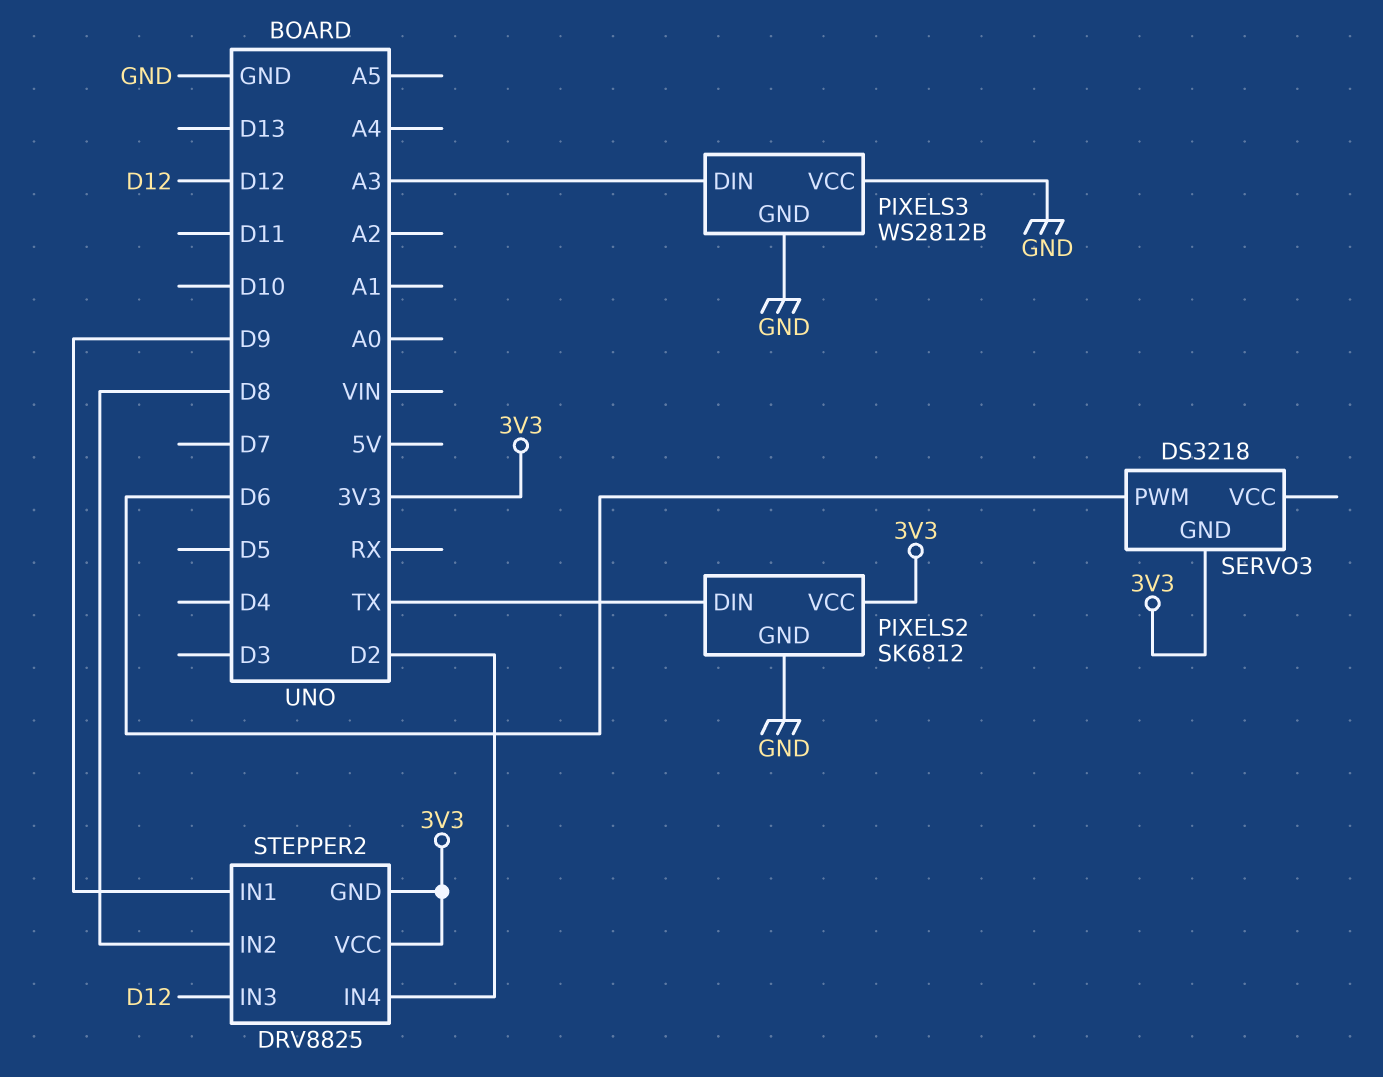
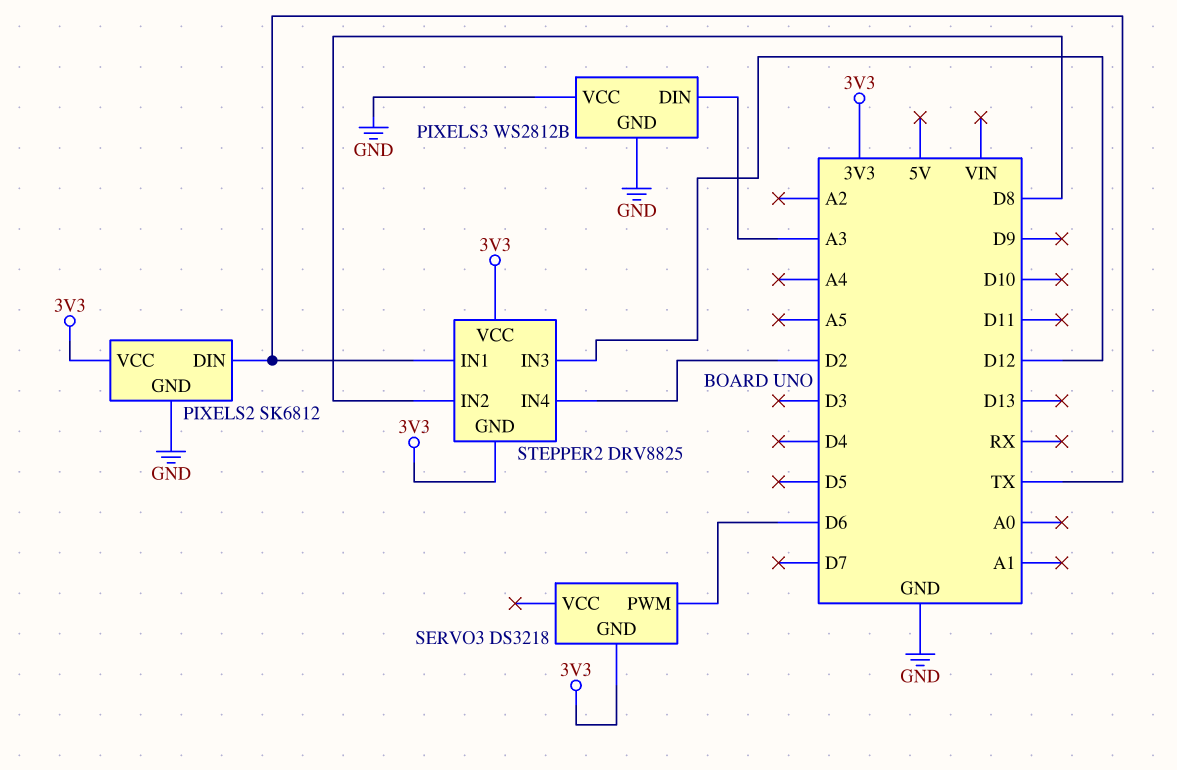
STEPPER2 pin IN1: D9 -> TX

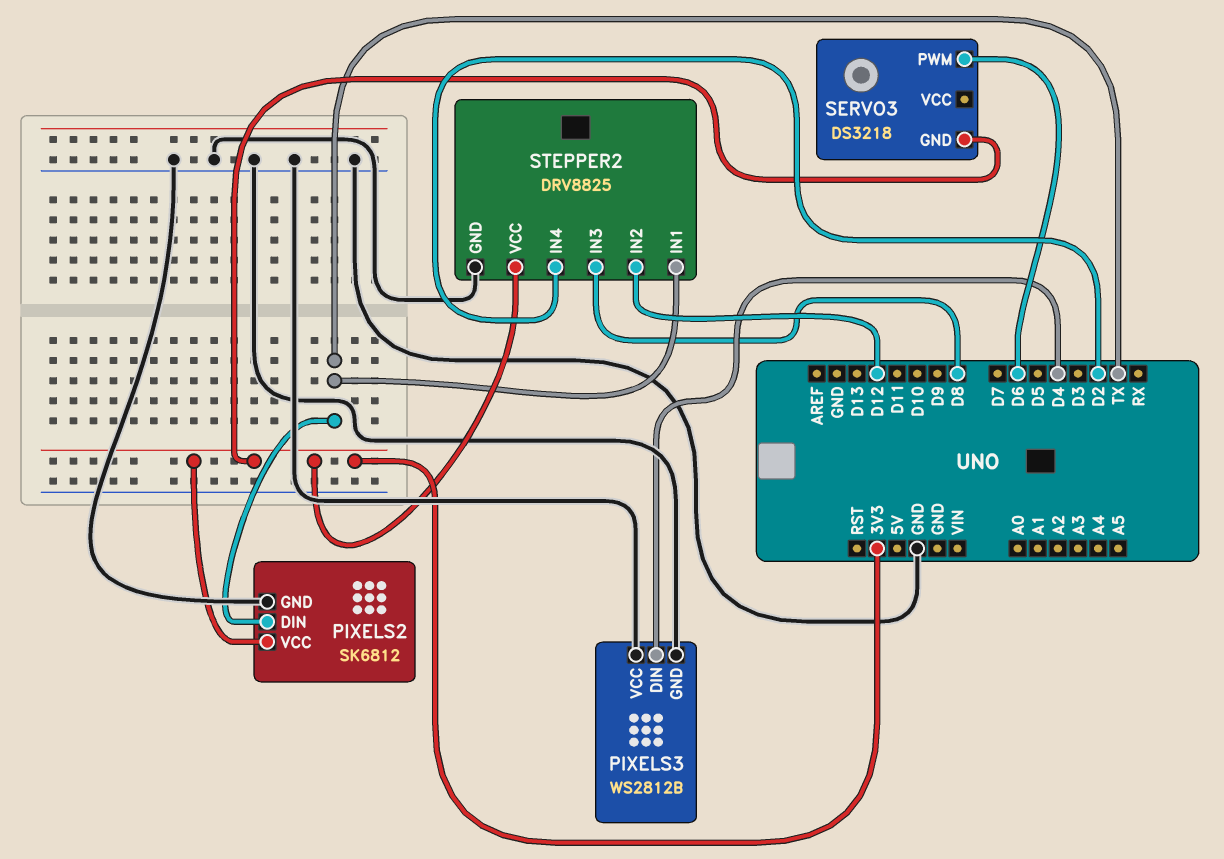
PIXELS3 pin DIN: A3 -> D4
STEPPER2 pin GND: 3V3 -> GND
STEPPER2 pin IN2: D8 -> D12
STEPPER2 pin IN3: D12 -> D8

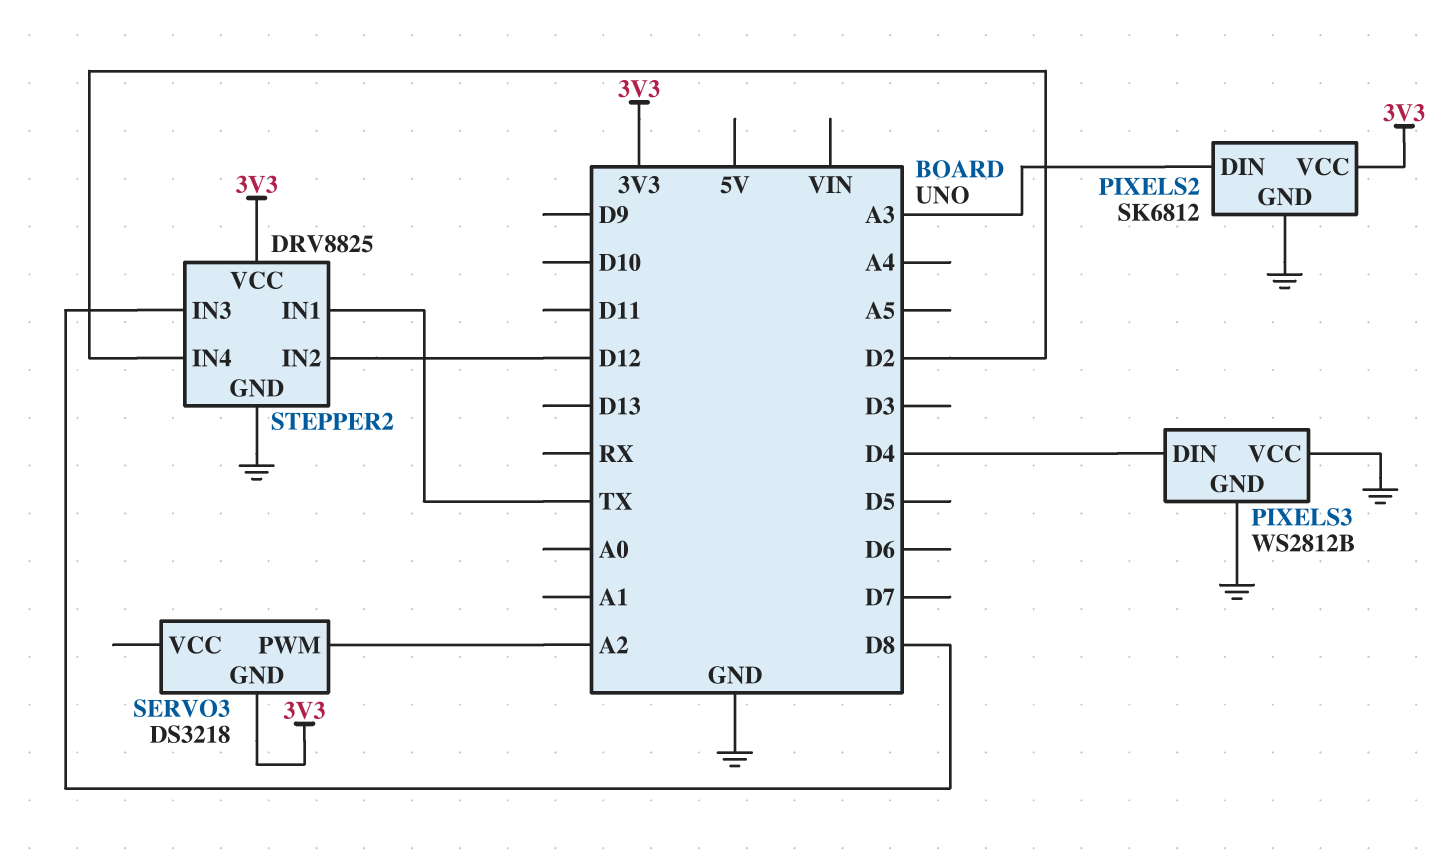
PIXELS2 pin DIN: TX -> A3
SERVO3 pin PWM: D6 -> A2

